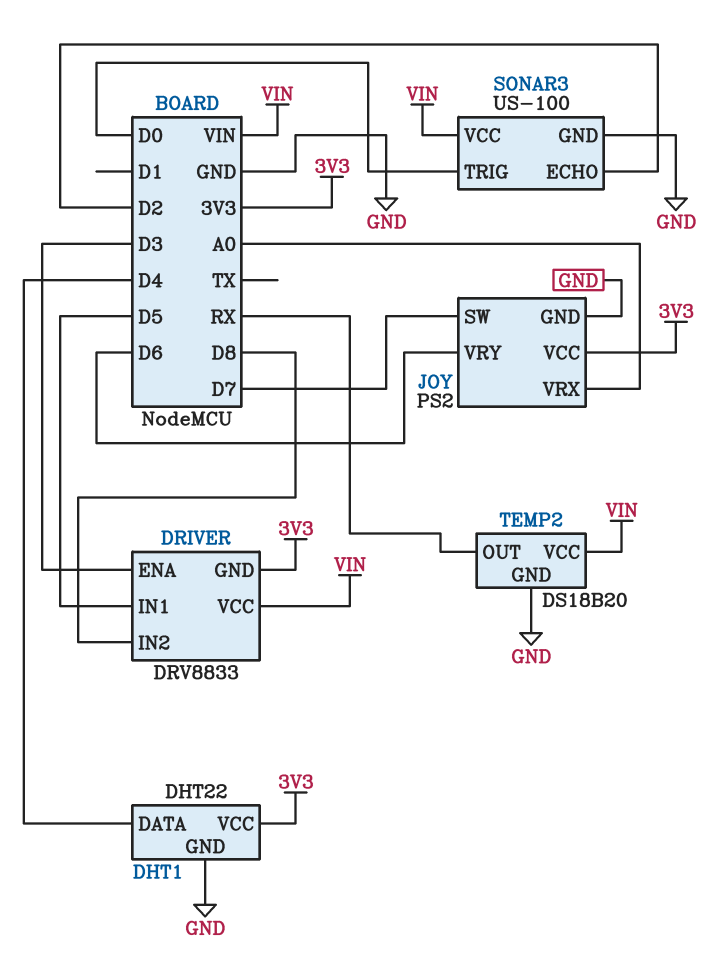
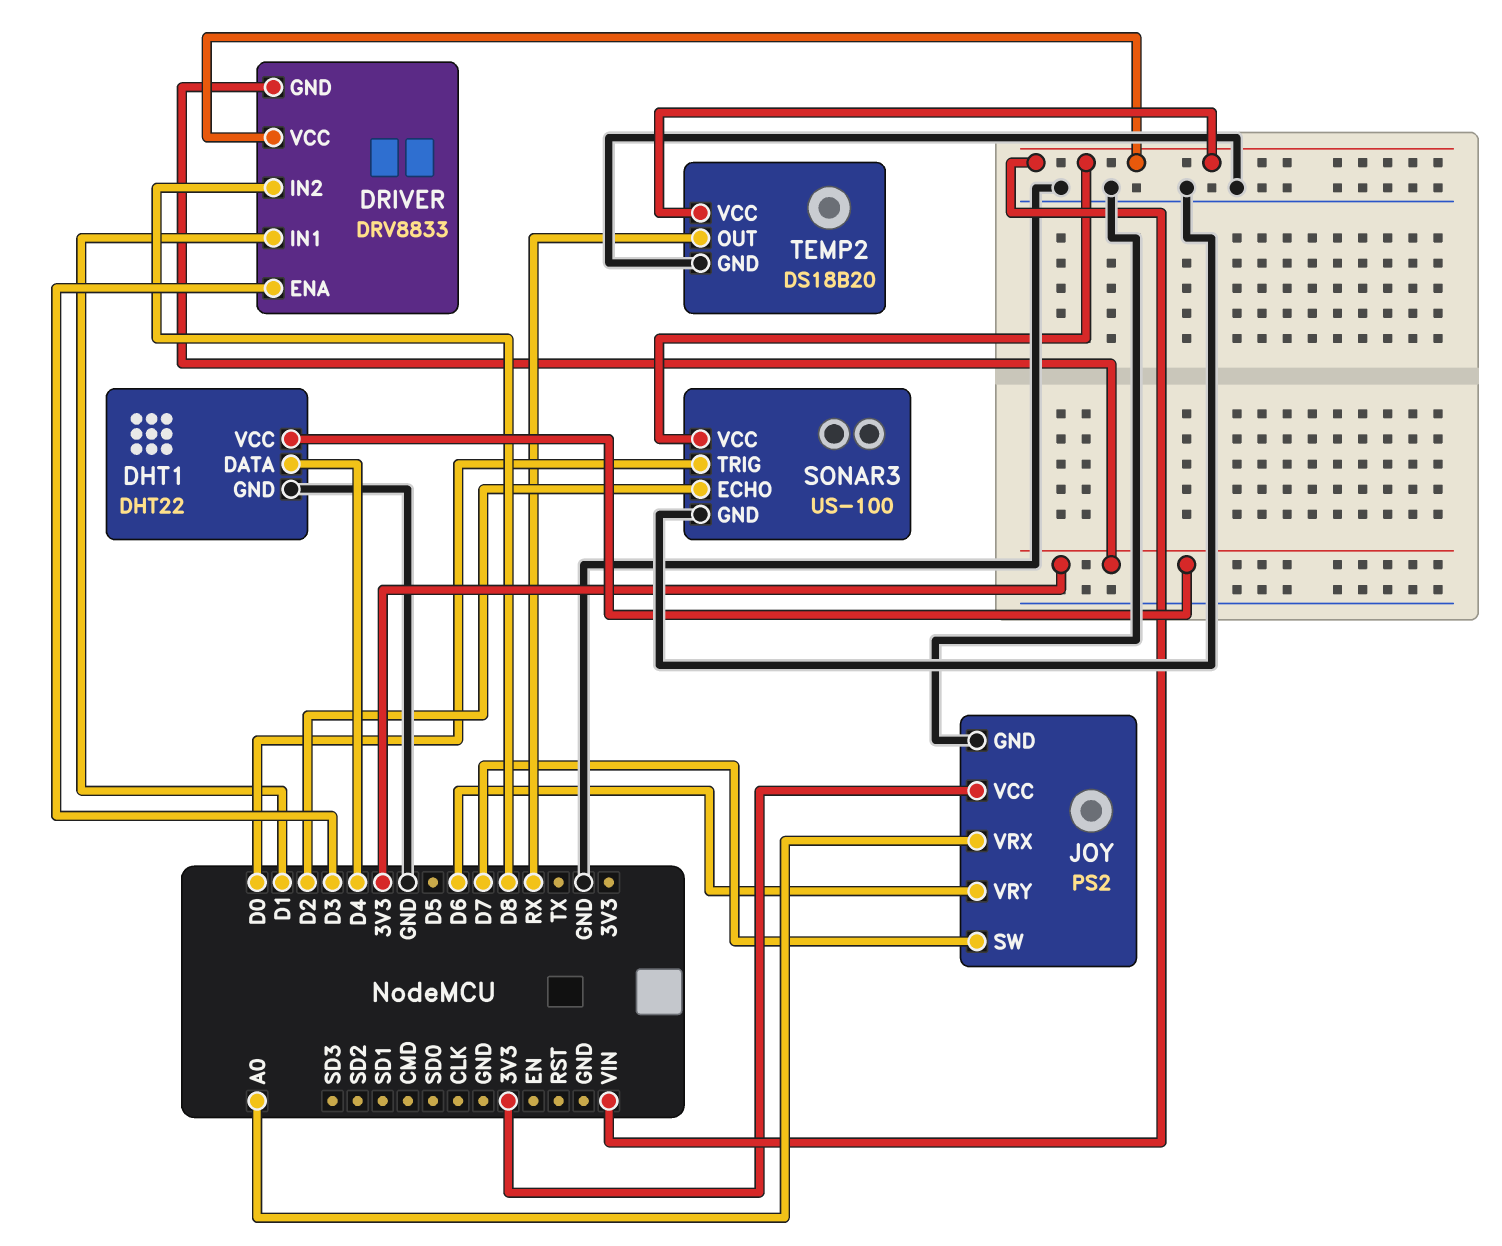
DRIVER pin IN1: D5 -> D1

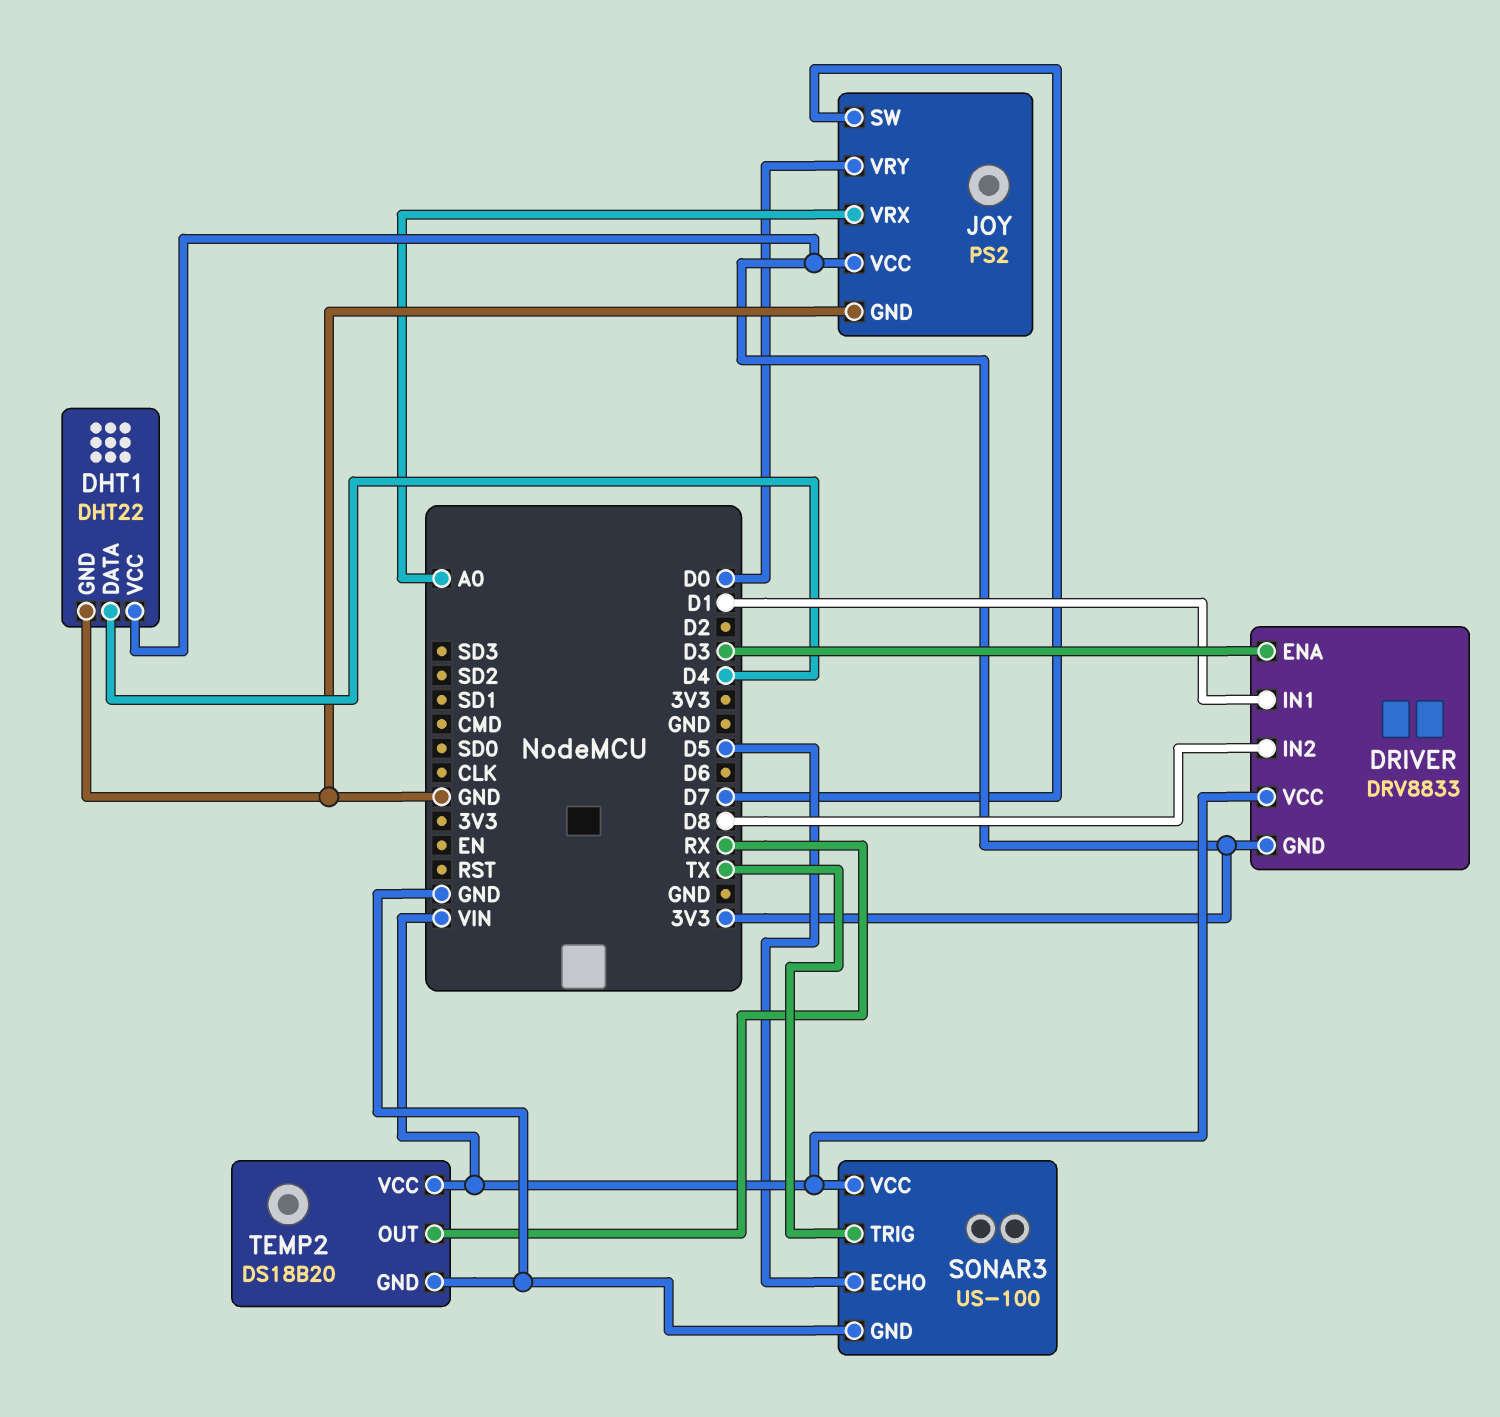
JOY pin VRY: D6 -> D0
SONAR3 pin ECHO: D2 -> D5
SONAR3 pin TRIG: D0 -> TX

